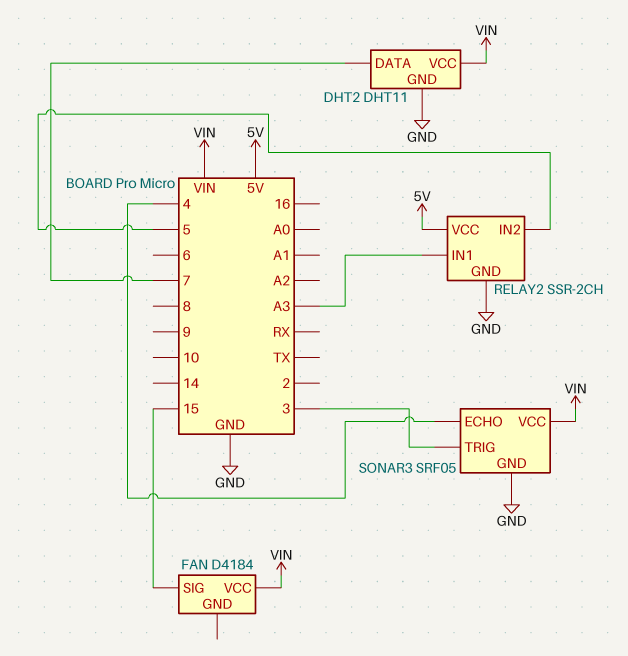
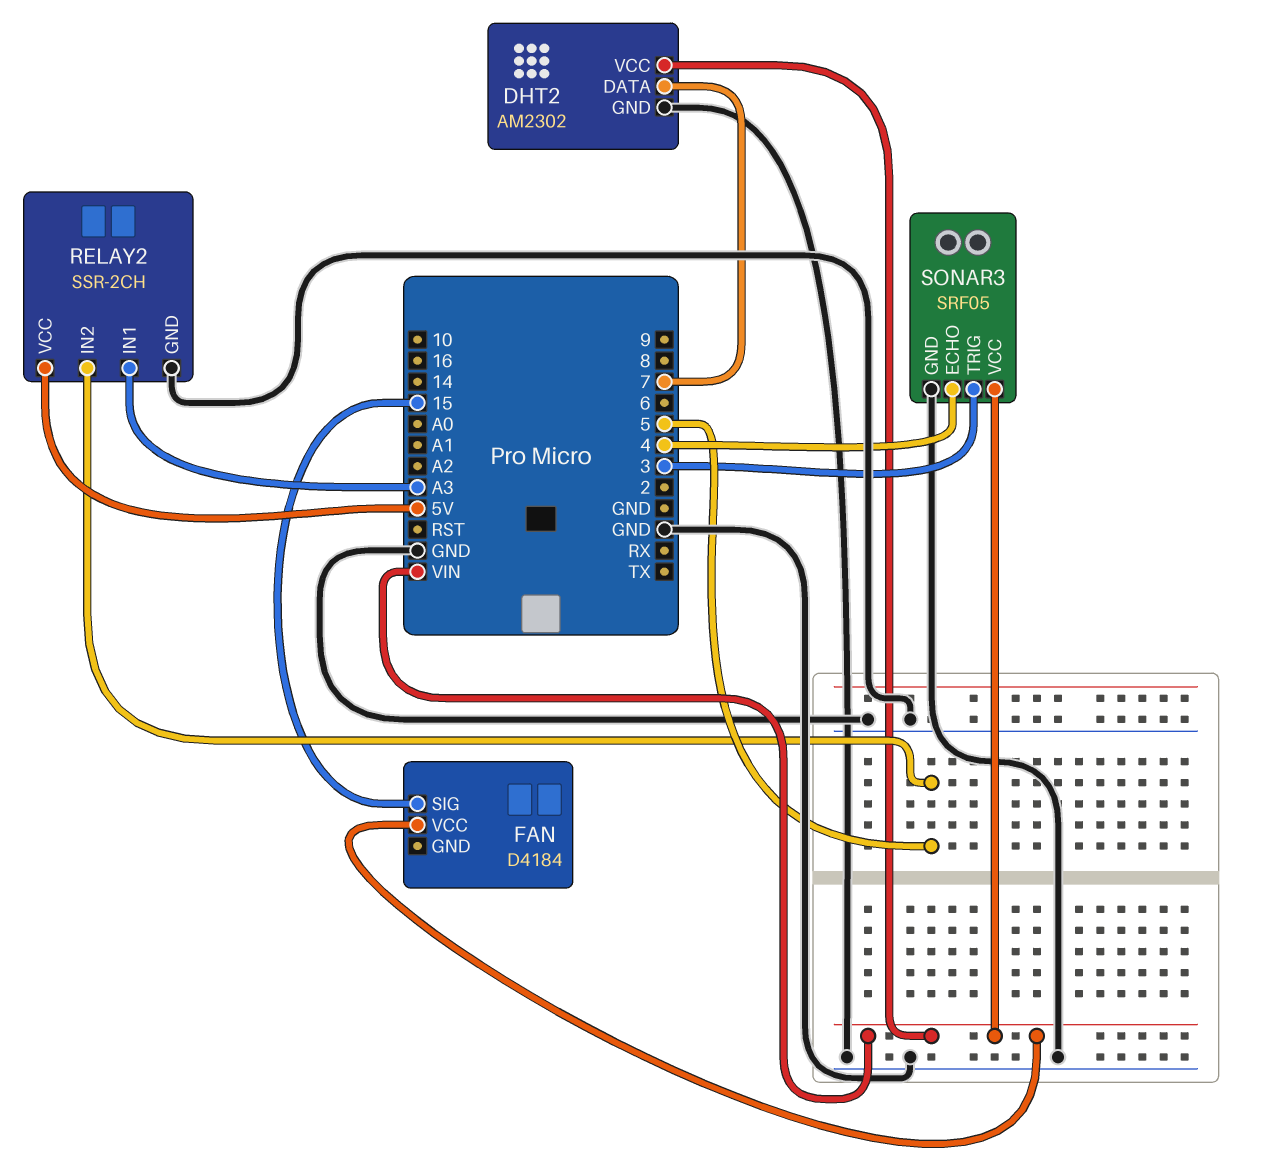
DHT2: DHT11 -> AM2302

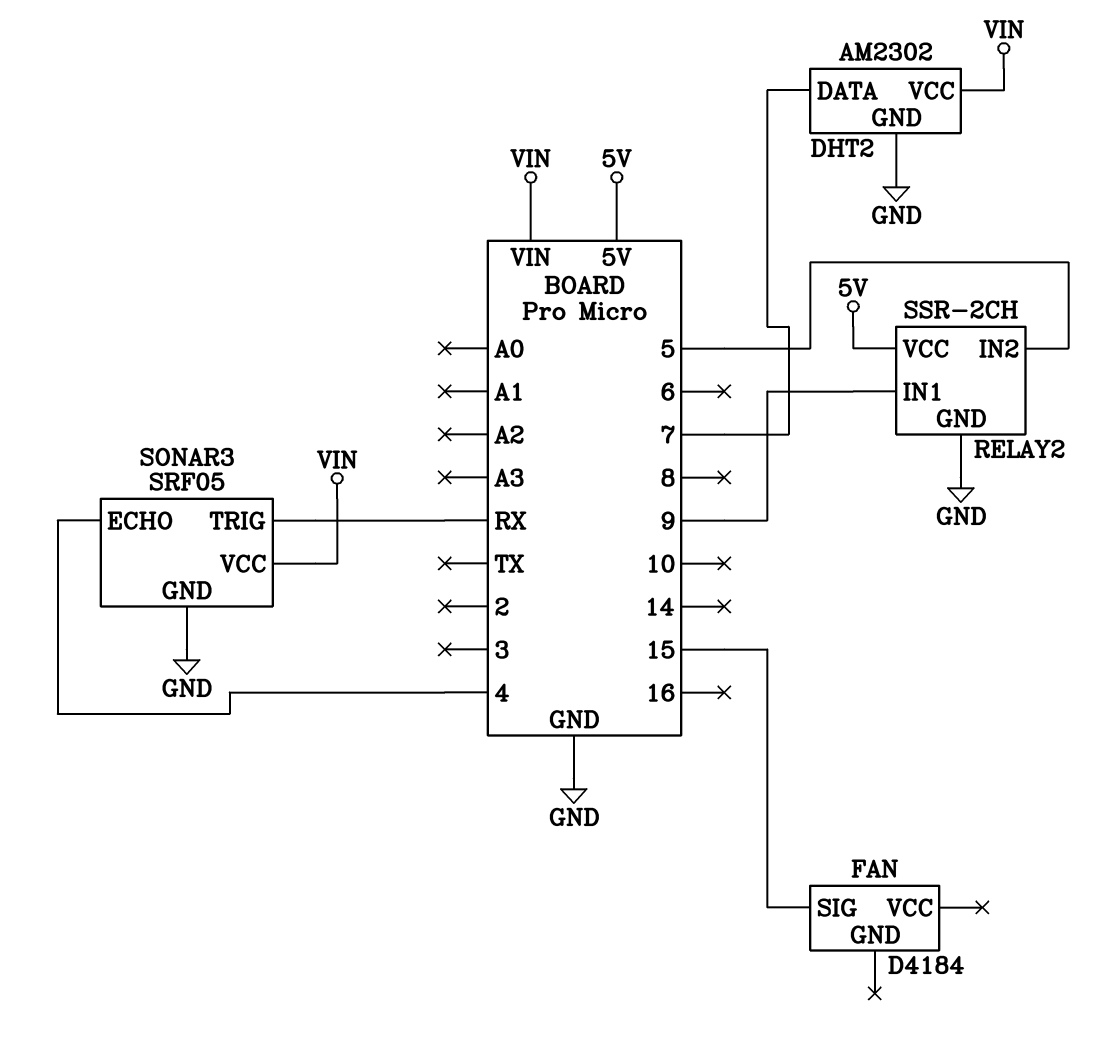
FAN pin VCC: VIN -> none
RELAY2 pin IN1: A3 -> 9
SONAR3 pin TRIG: 3 -> RX

